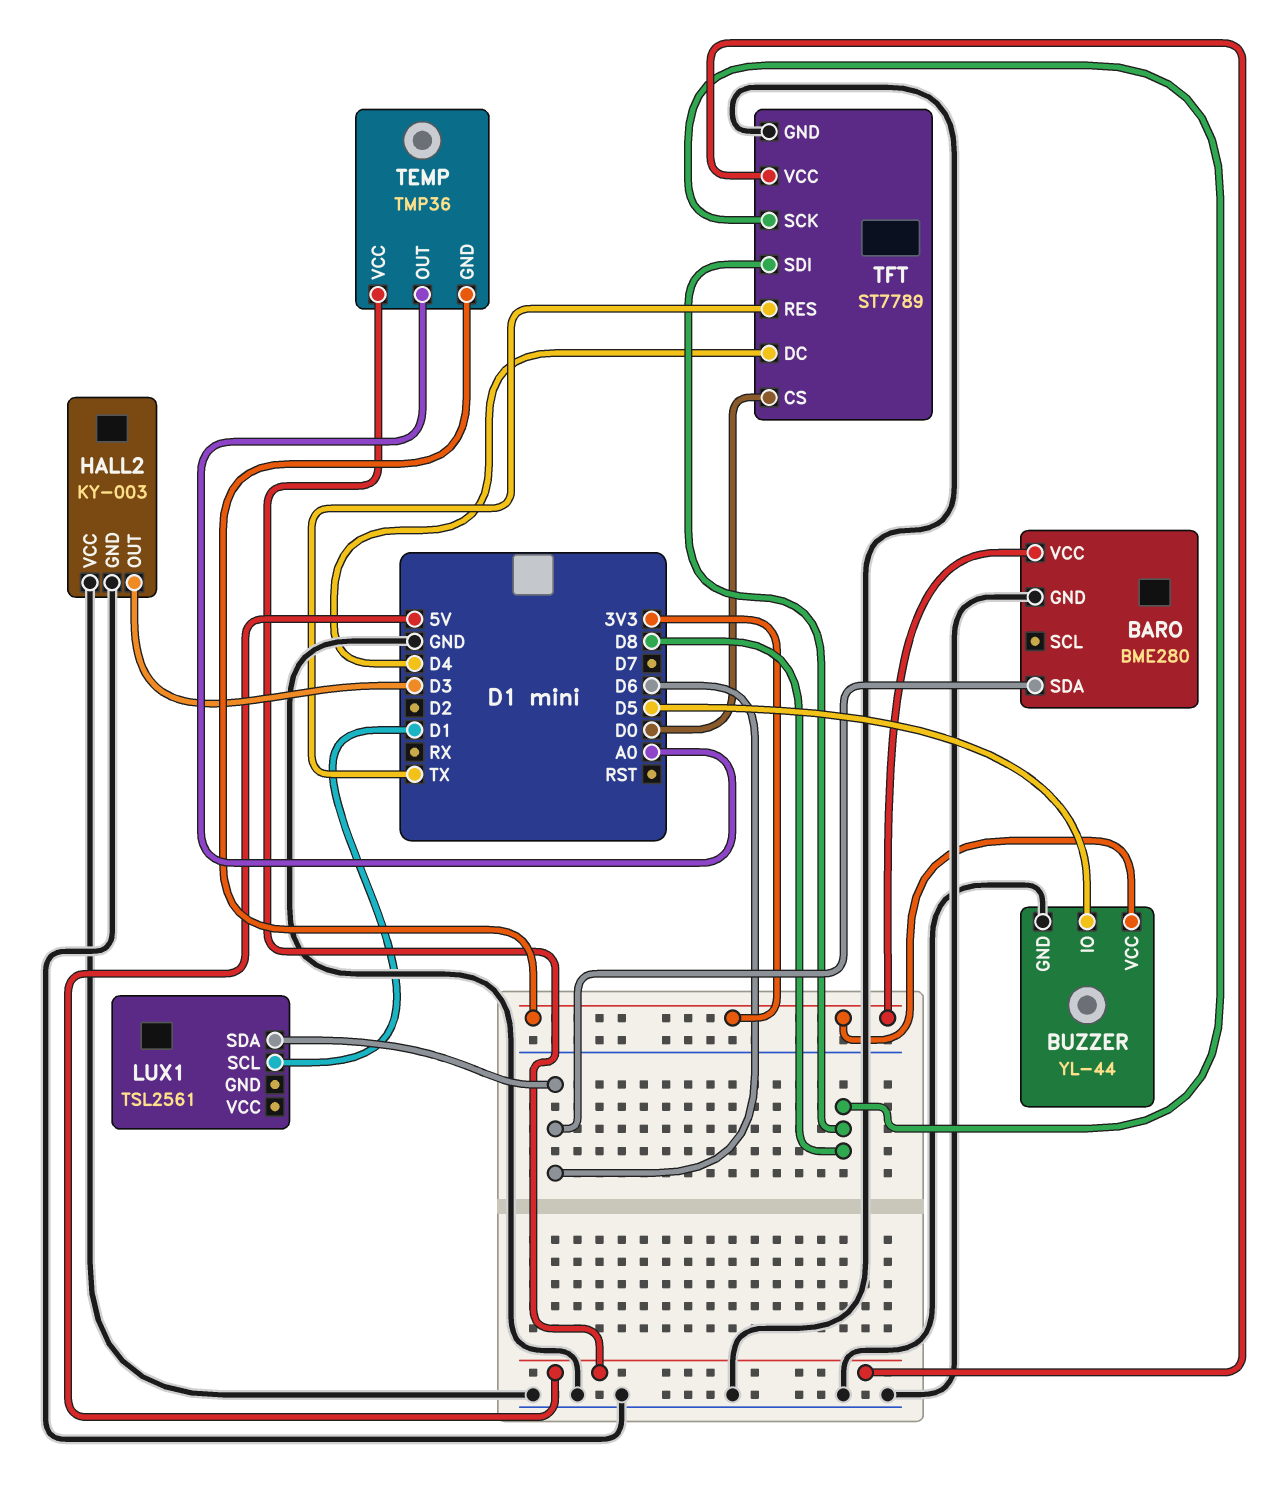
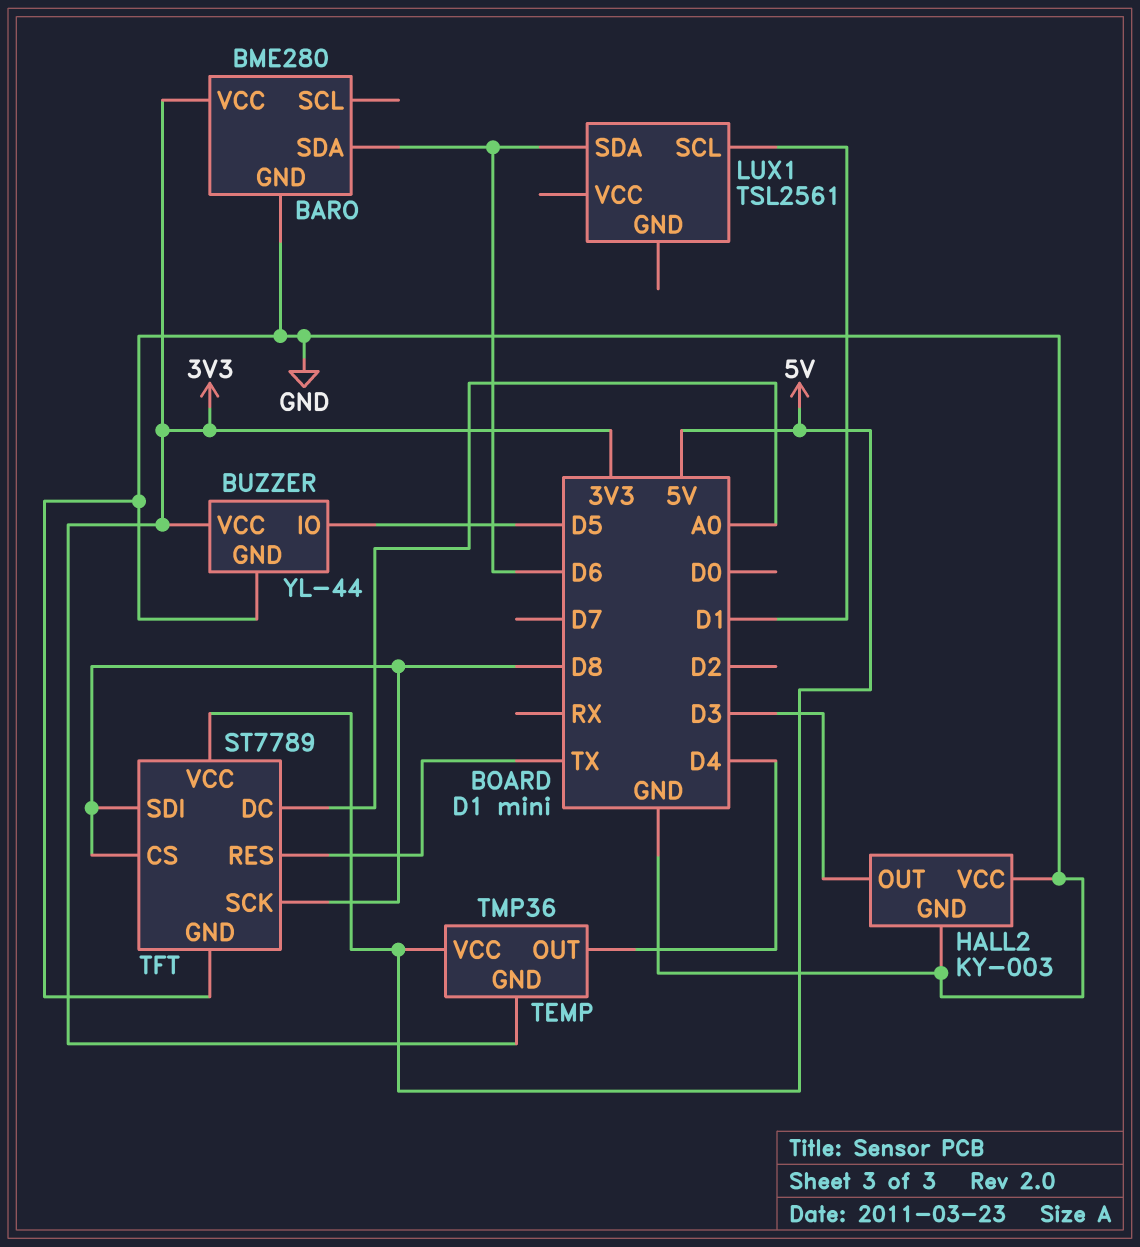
TEMP pin OUT: A0 -> D4
TFT pin CS: D0 -> D8
TFT pin DC: D4 -> A0

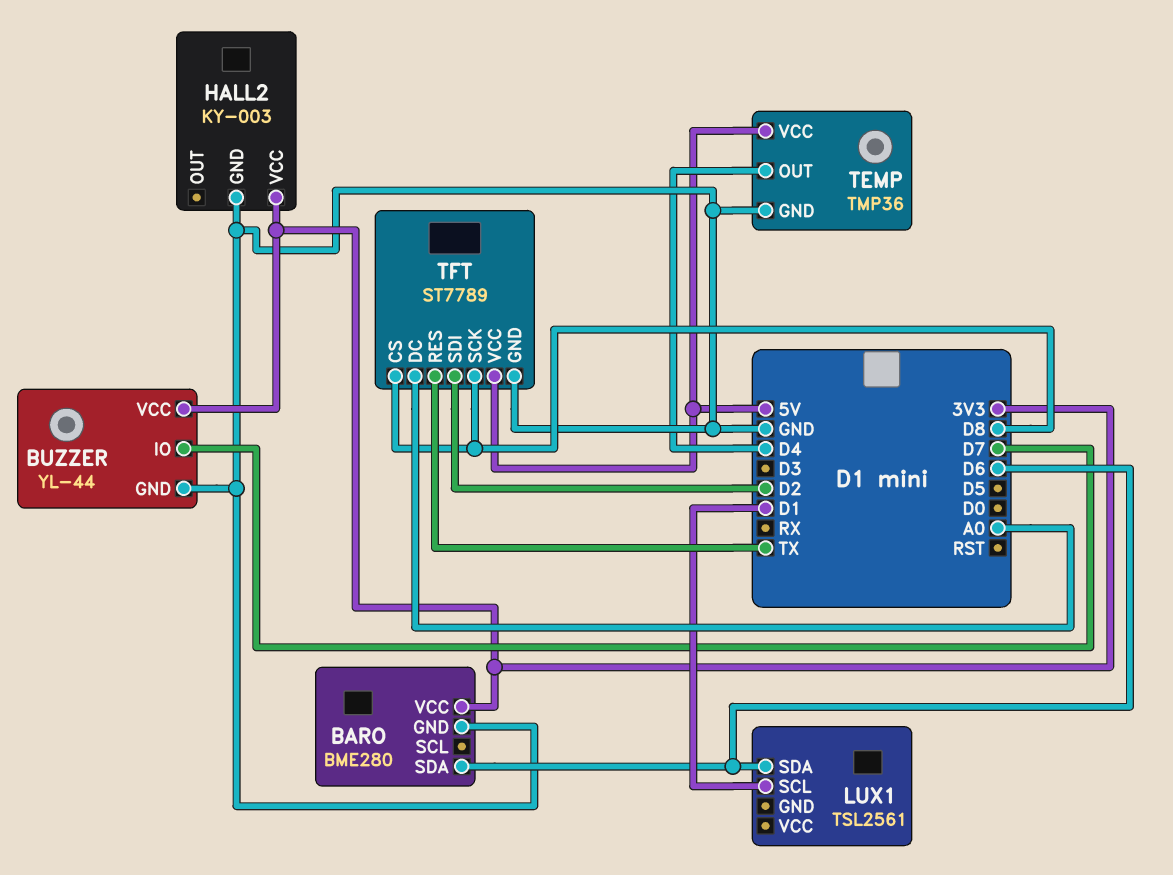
BUZZER pin IO: D5 -> D7
HALL2 pin OUT: D3 -> none
HALL2 pin VCC: GND -> 3V3
TEMP pin GND: 3V3 -> GND
TFT pin SDI: D8 -> D2

